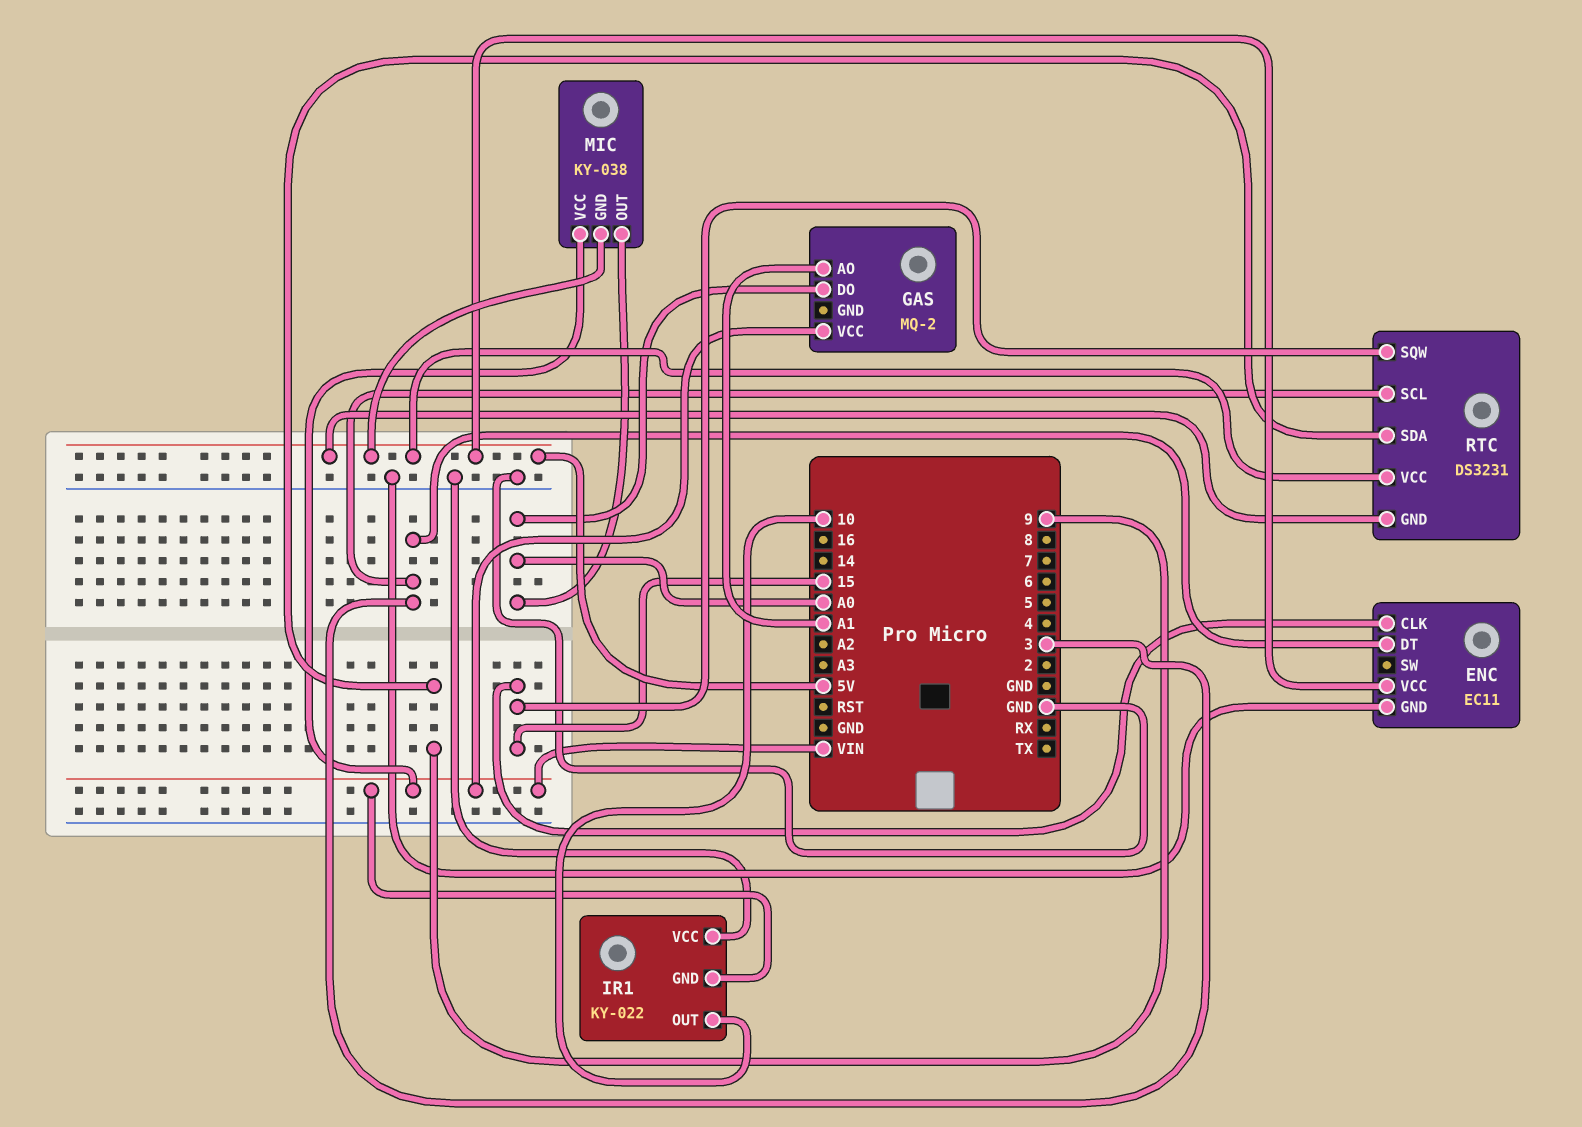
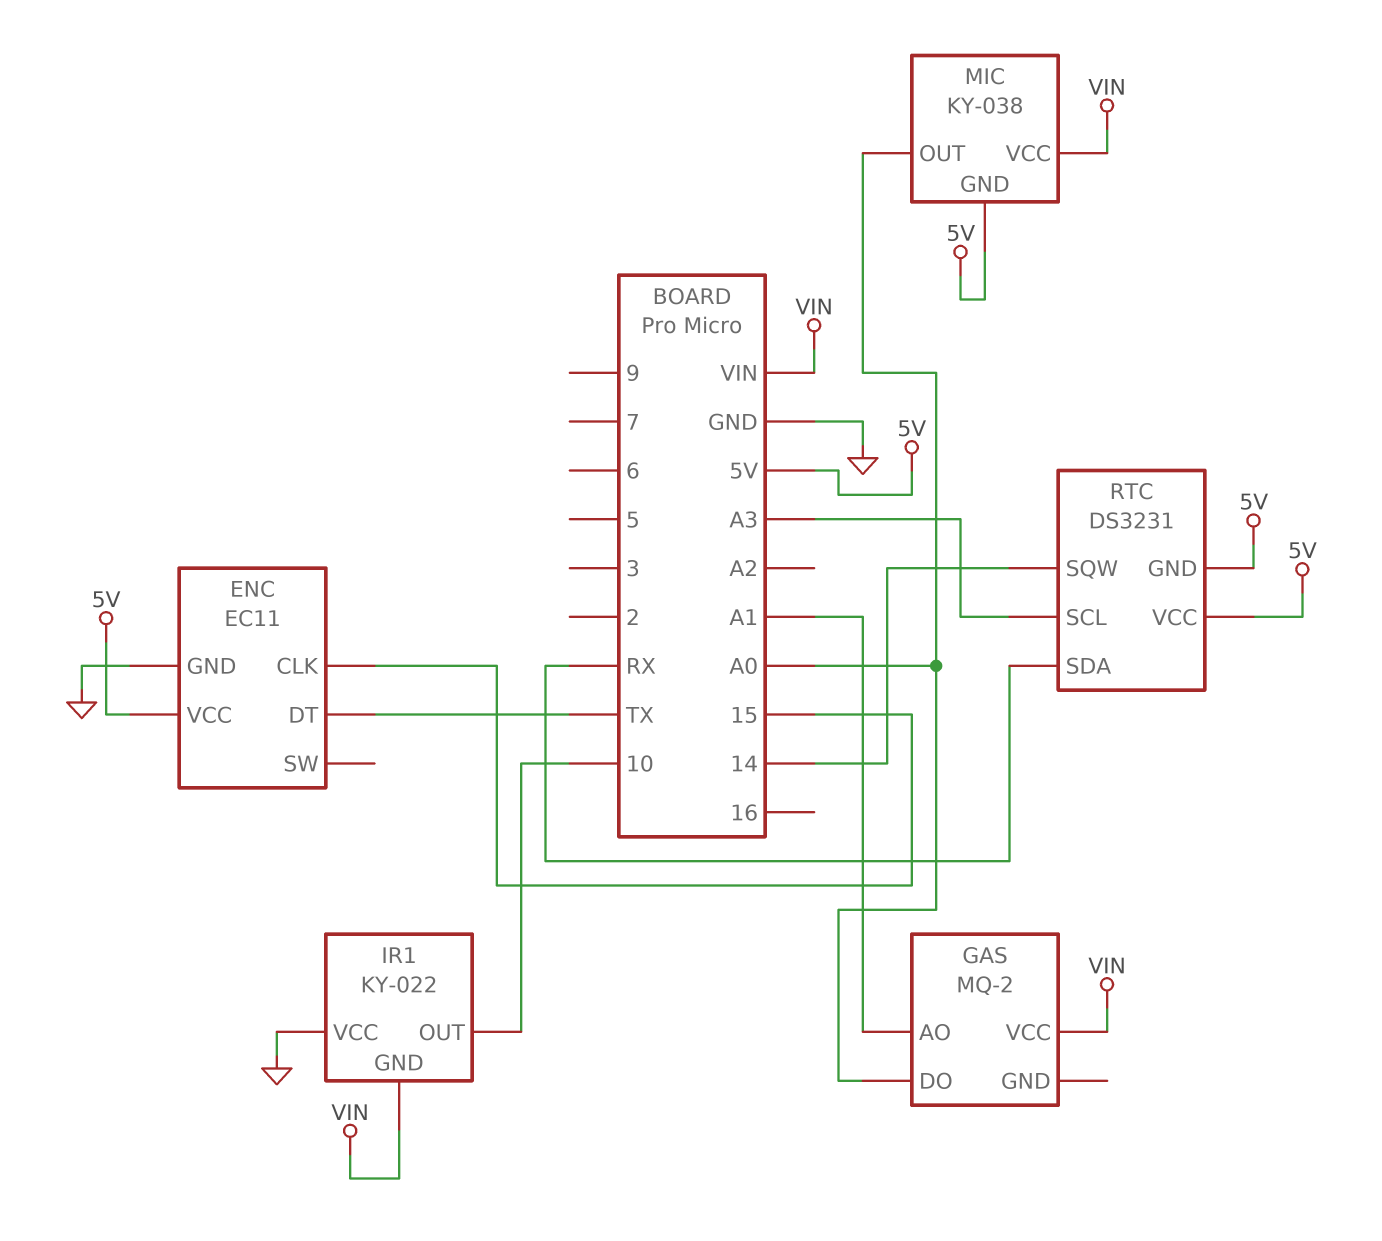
ENC pin DT: 3 -> TX
RTC pin SCL: 3 -> A3
RTC pin SDA: 9 -> RX
RTC pin SQW: 15 -> 14

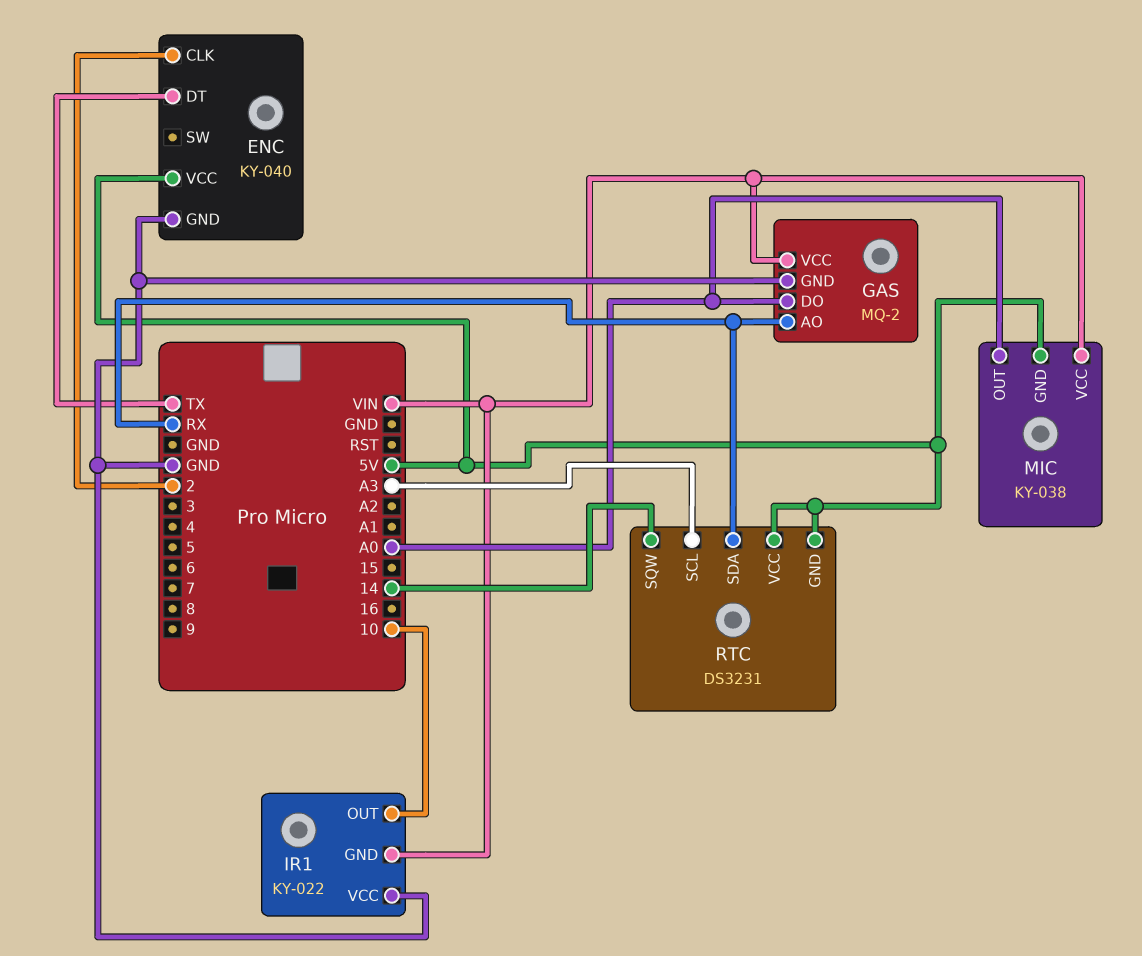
ENC: EC11 -> KY-040
ENC pin CLK: 15 -> 2
GAS pin AO: A1 -> RX
GAS pin GND: none -> GND

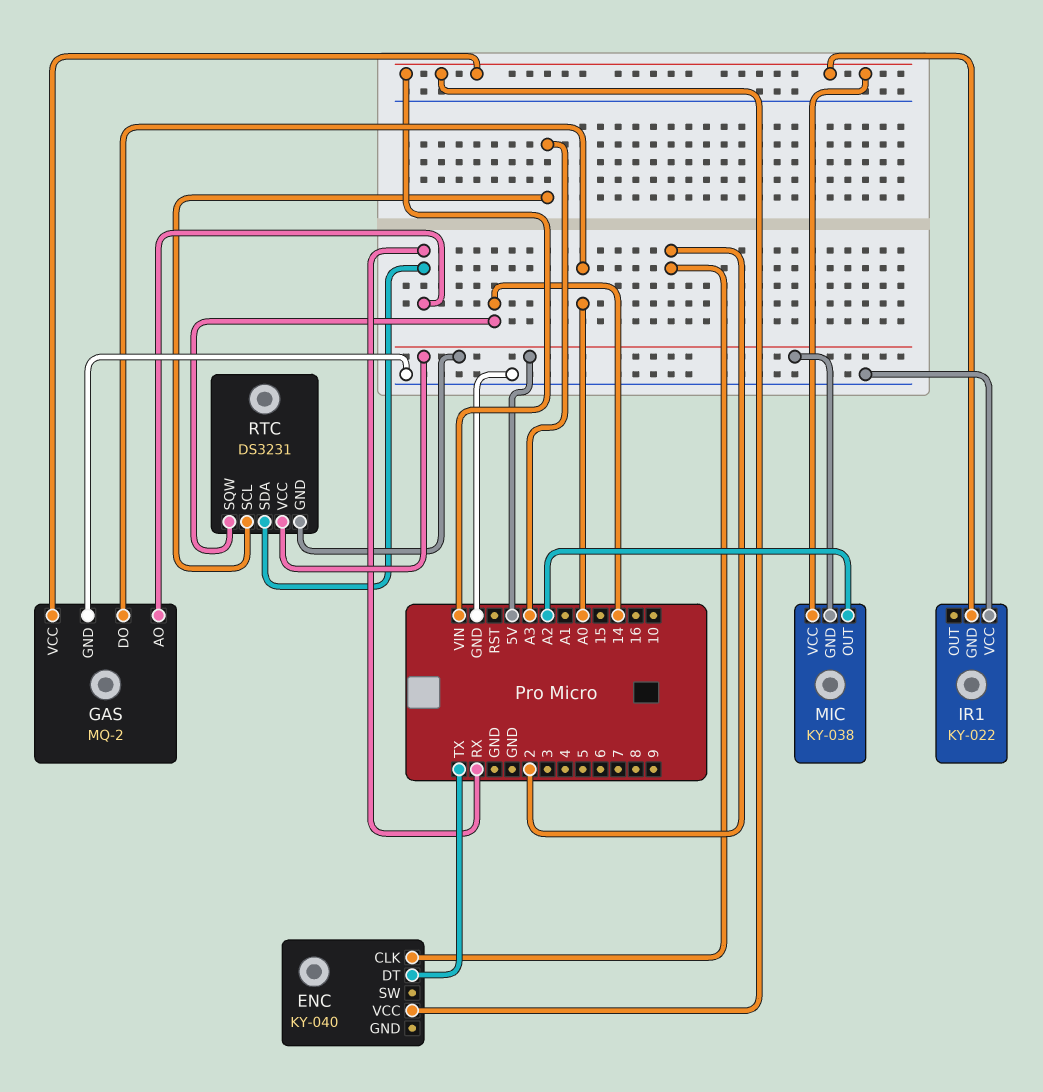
ENC pin GND: GND -> none
ENC pin VCC: 5V -> VIN
IR1 pin OUT: 10 -> none
MIC pin OUT: A0 -> A2

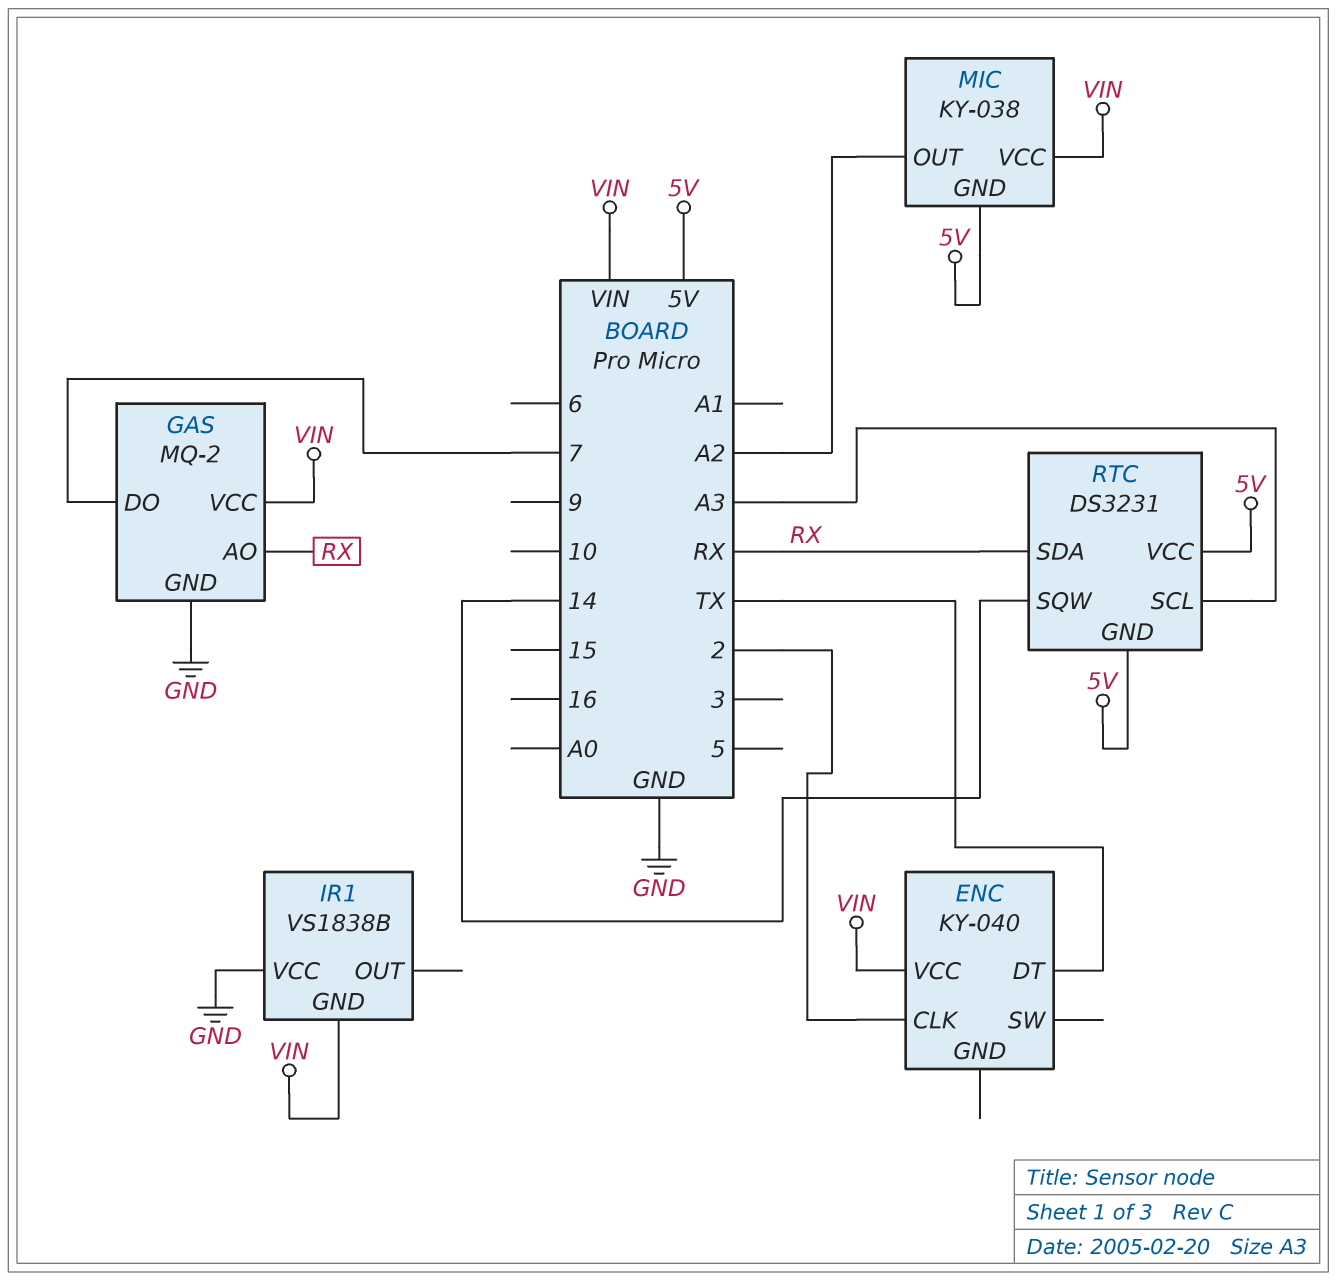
GAS pin DO: A0 -> 7
IR1: KY-022 -> VS1838B

